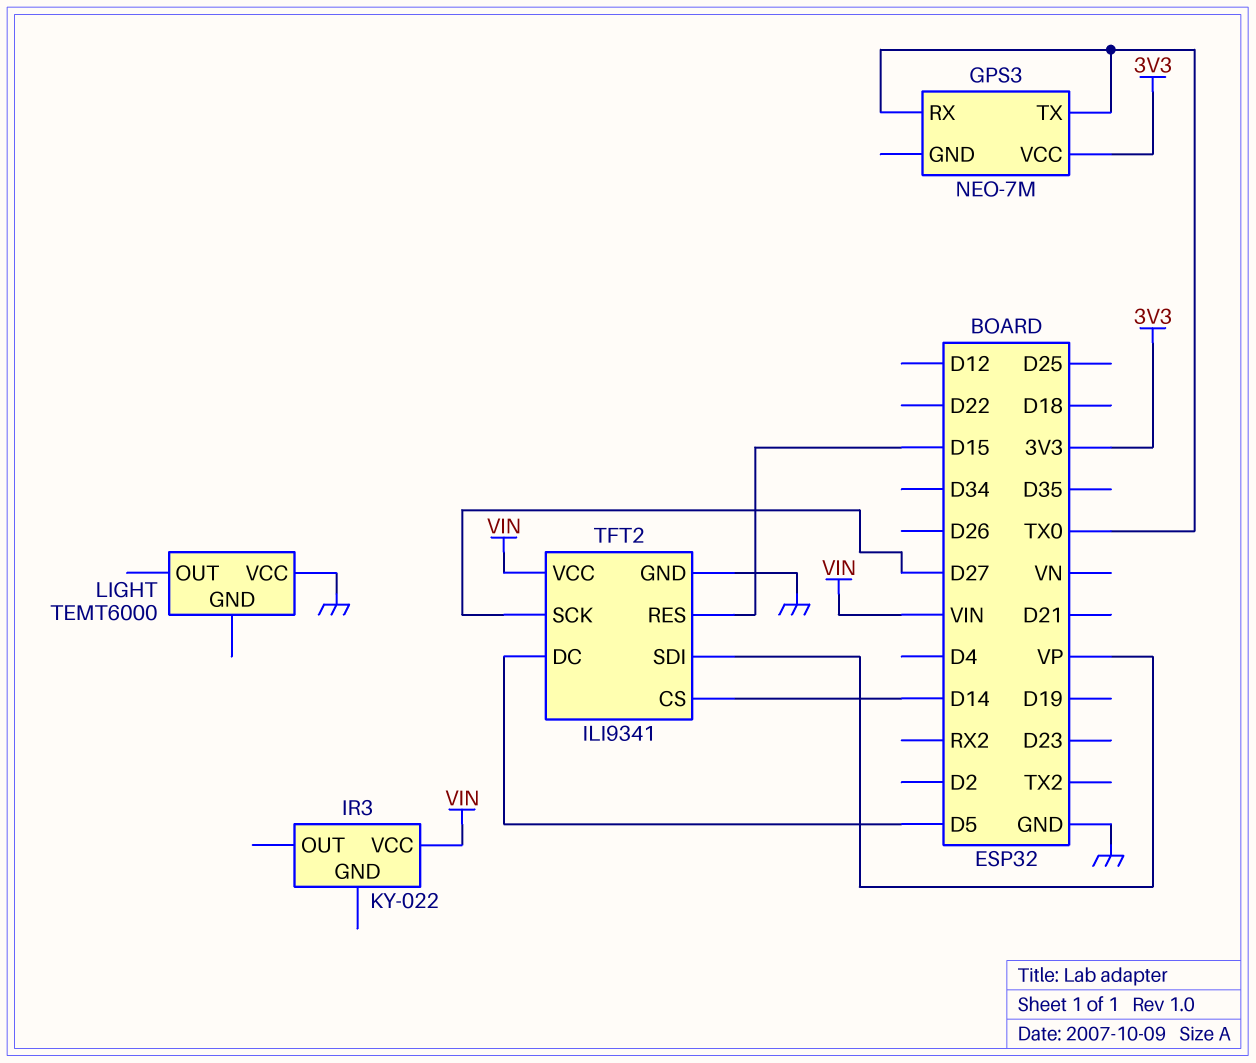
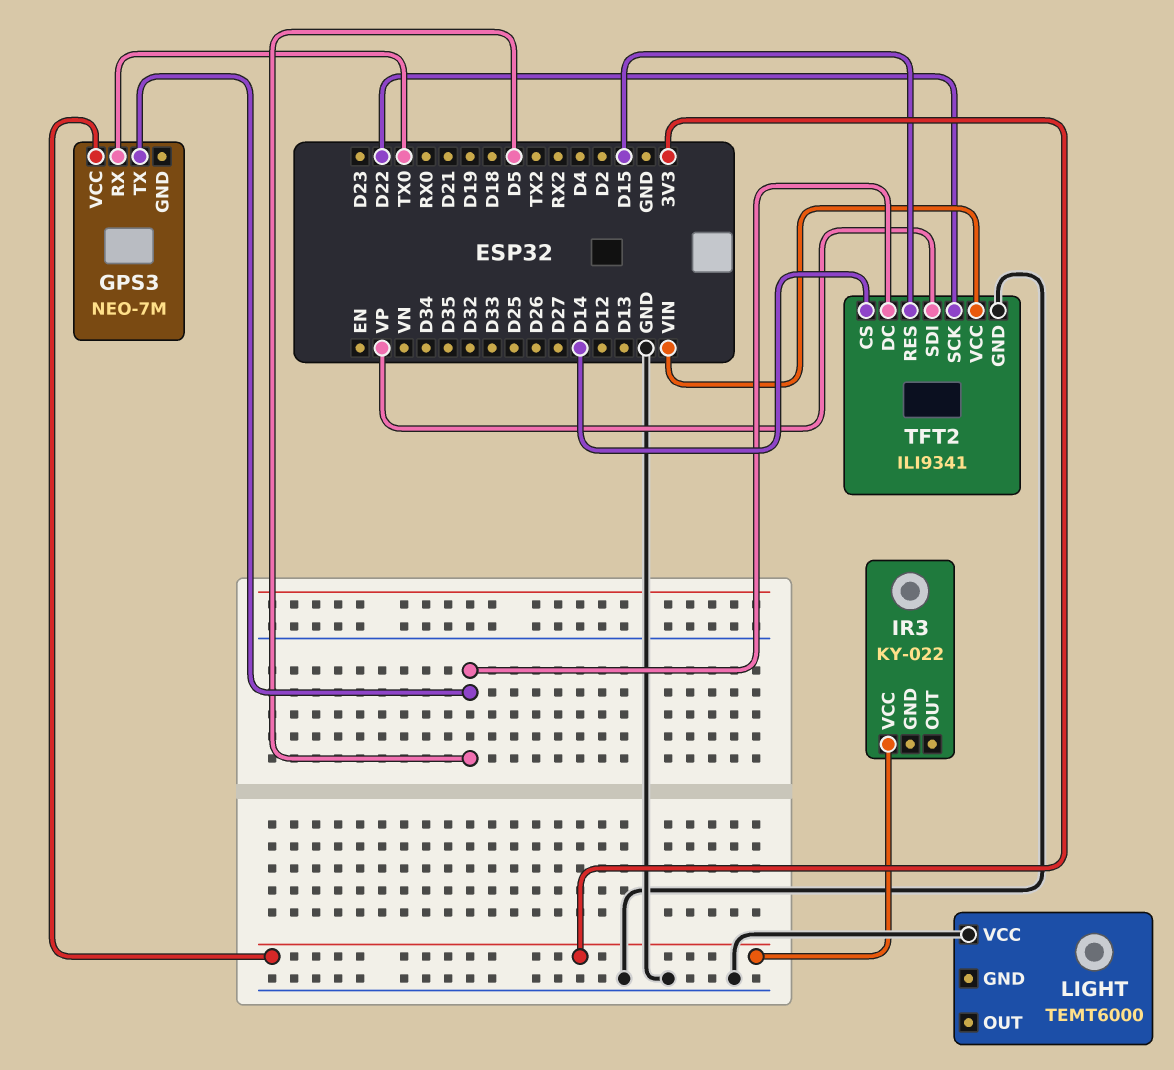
GPS3 pin TX: TX0 -> D5
IR3 pin VCC: VIN -> 3V3
TFT2 pin SCK: D27 -> D22

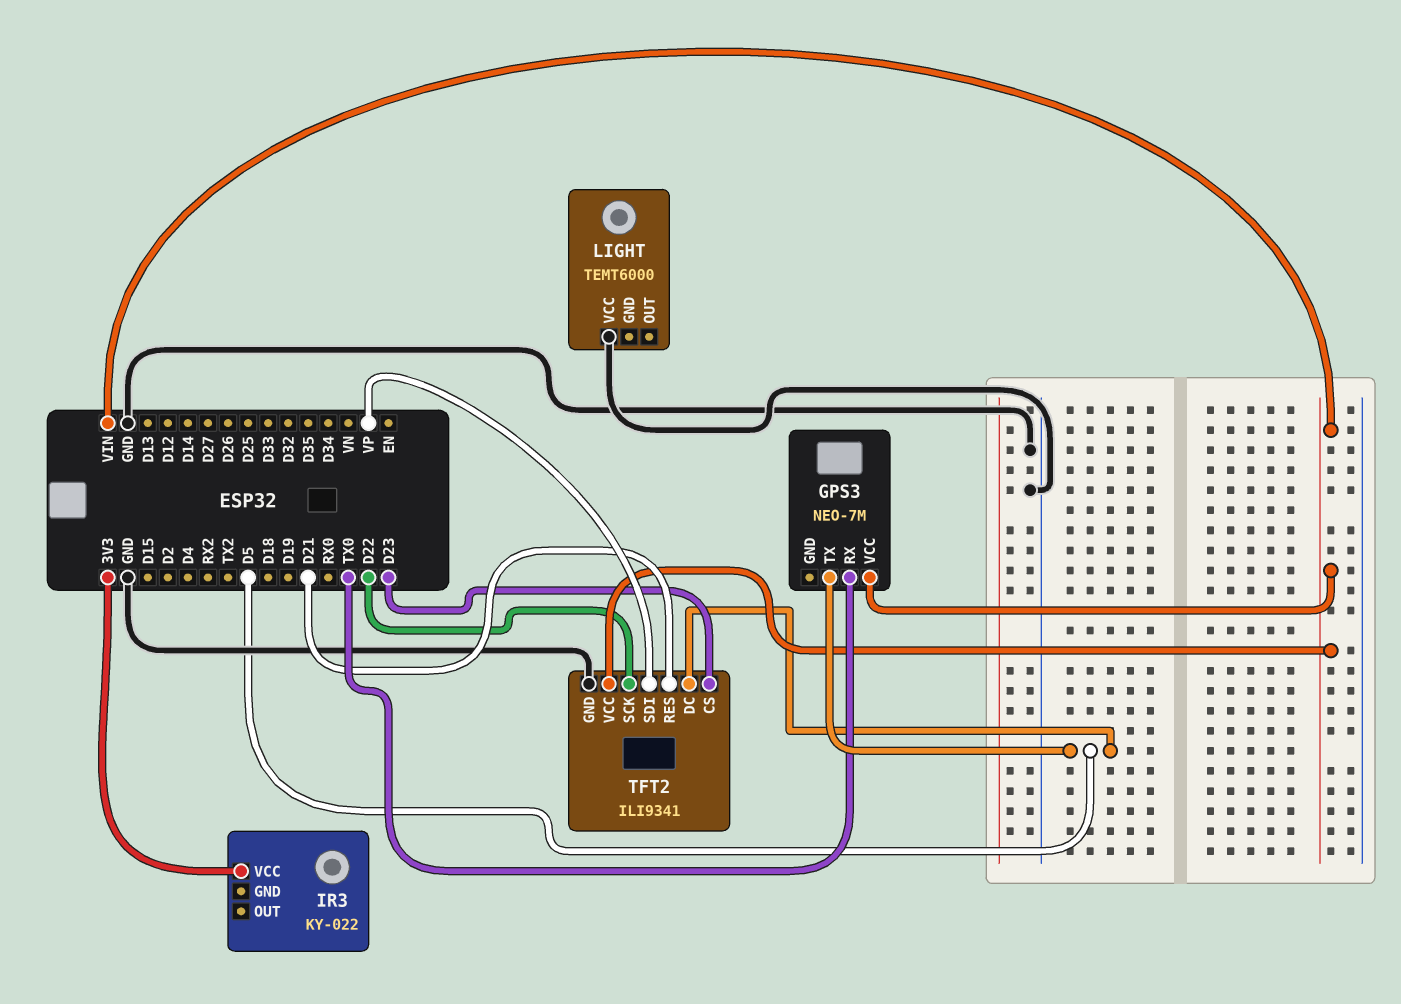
GPS3 pin VCC: 3V3 -> VIN
TFT2 pin CS: D14 -> D23
TFT2 pin RES: D15 -> D21

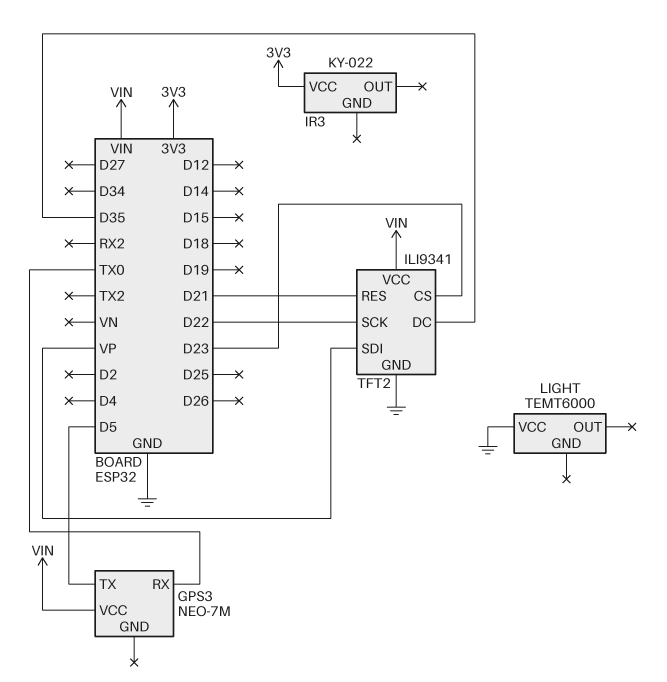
TFT2 pin DC: D5 -> D35

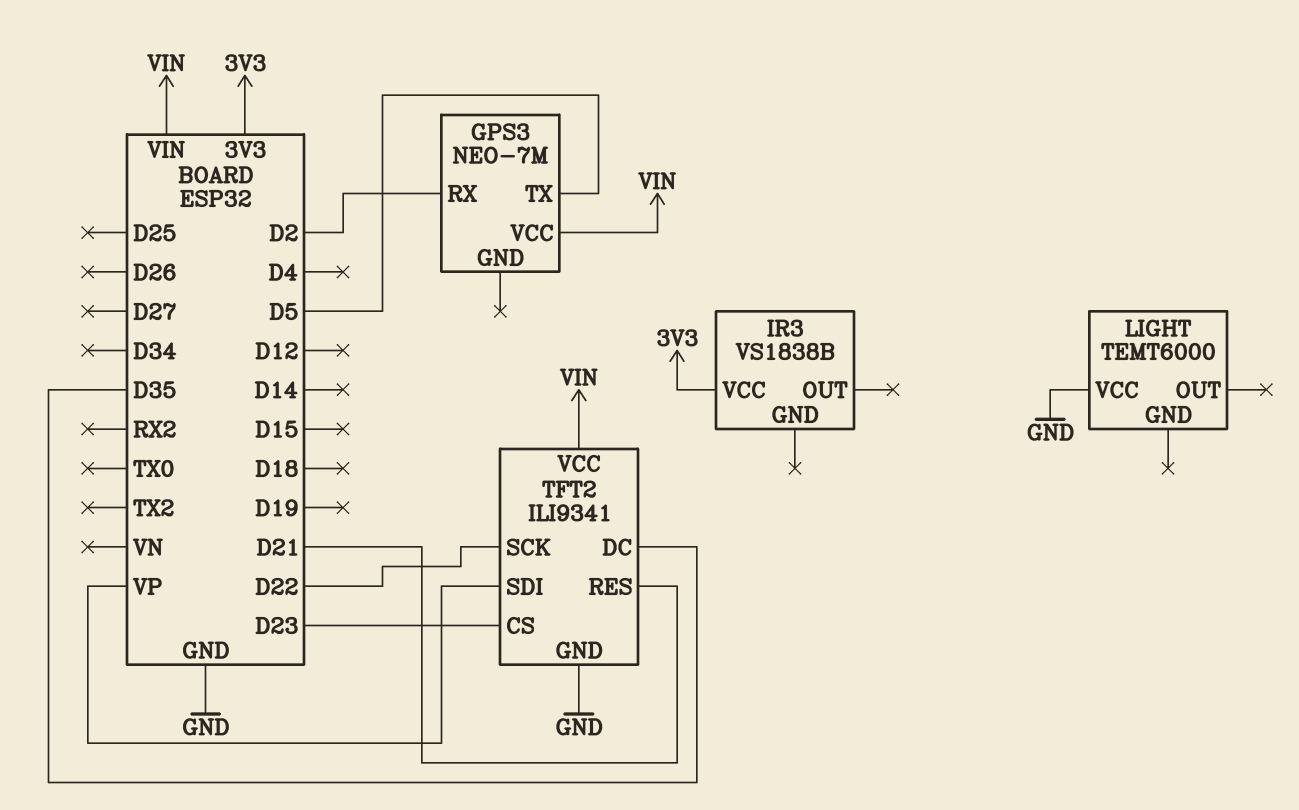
GPS3 pin RX: TX0 -> D2
IR3: KY-022 -> VS1838B

